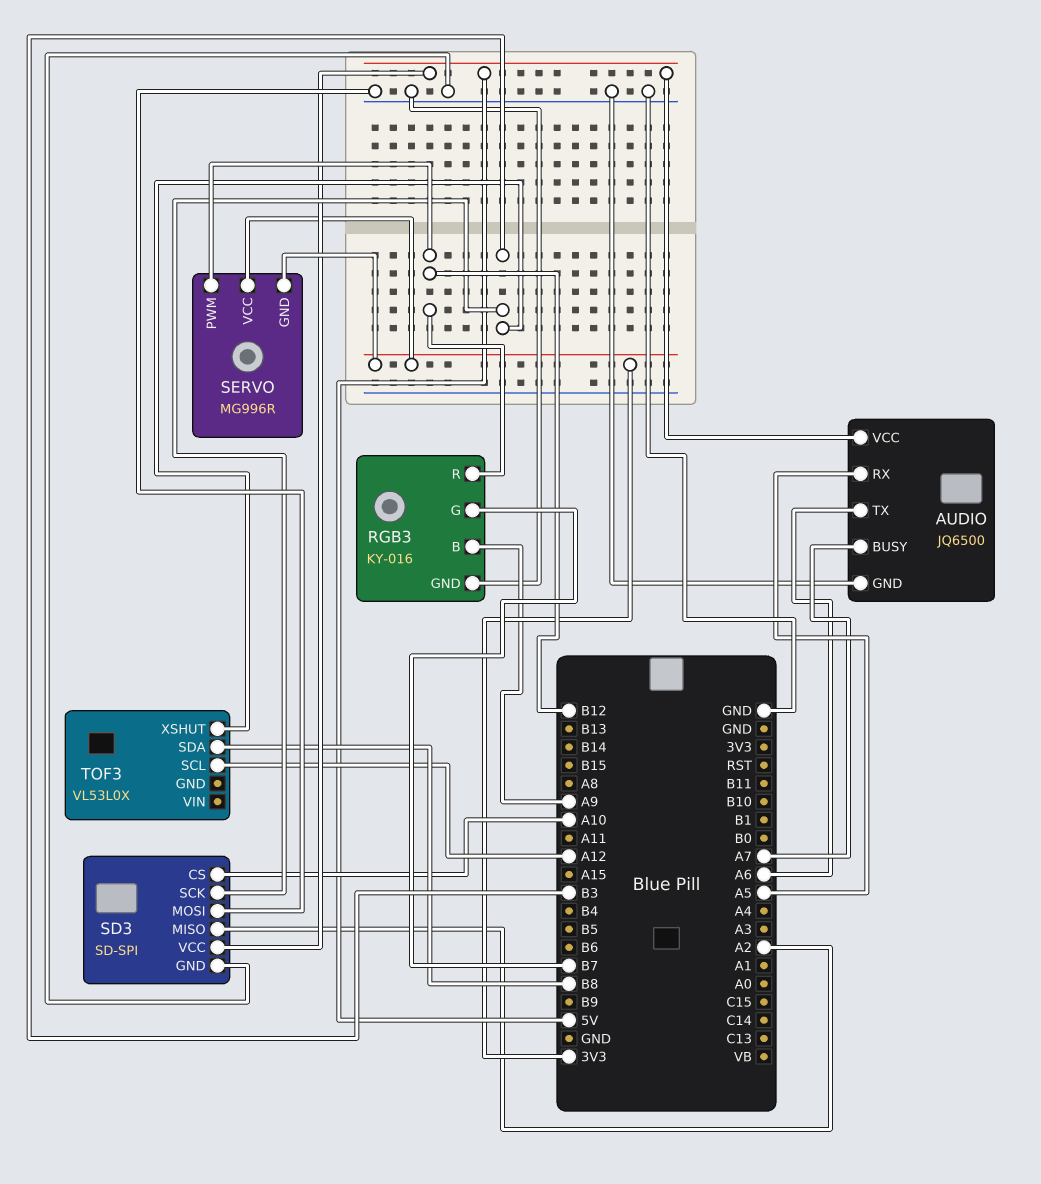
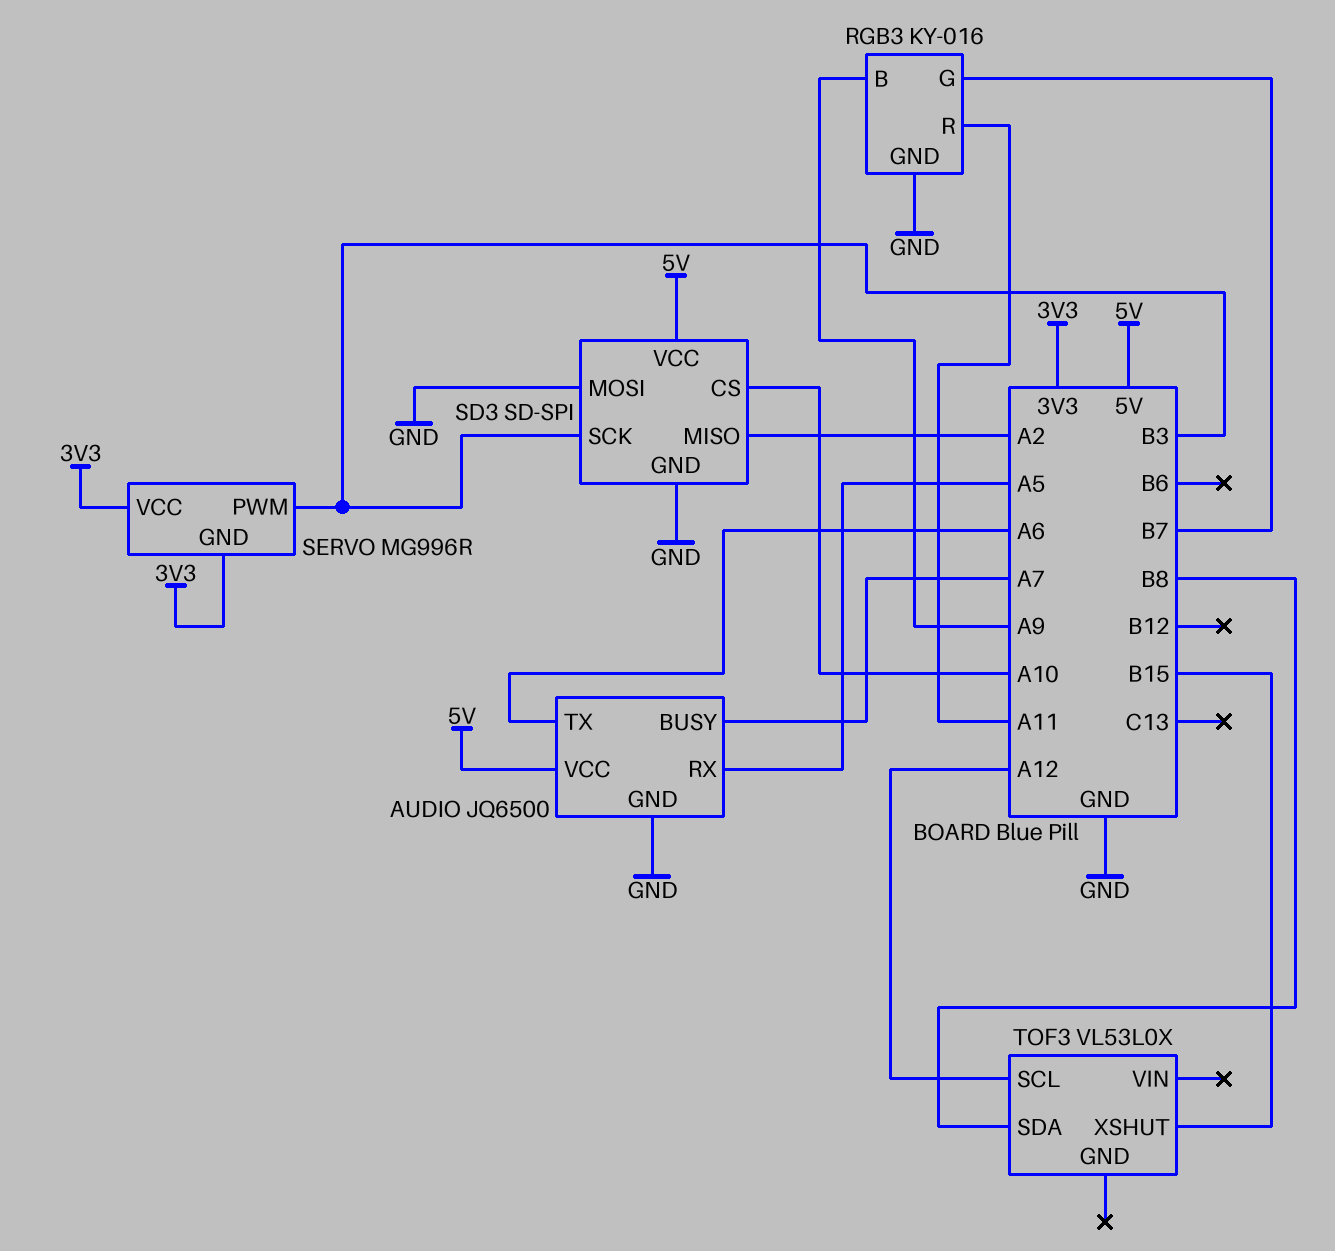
RGB3 pin R: B12 -> A11
SERVO pin PWM: B12 -> B3
TOF3 pin XSHUT: B3 -> B15

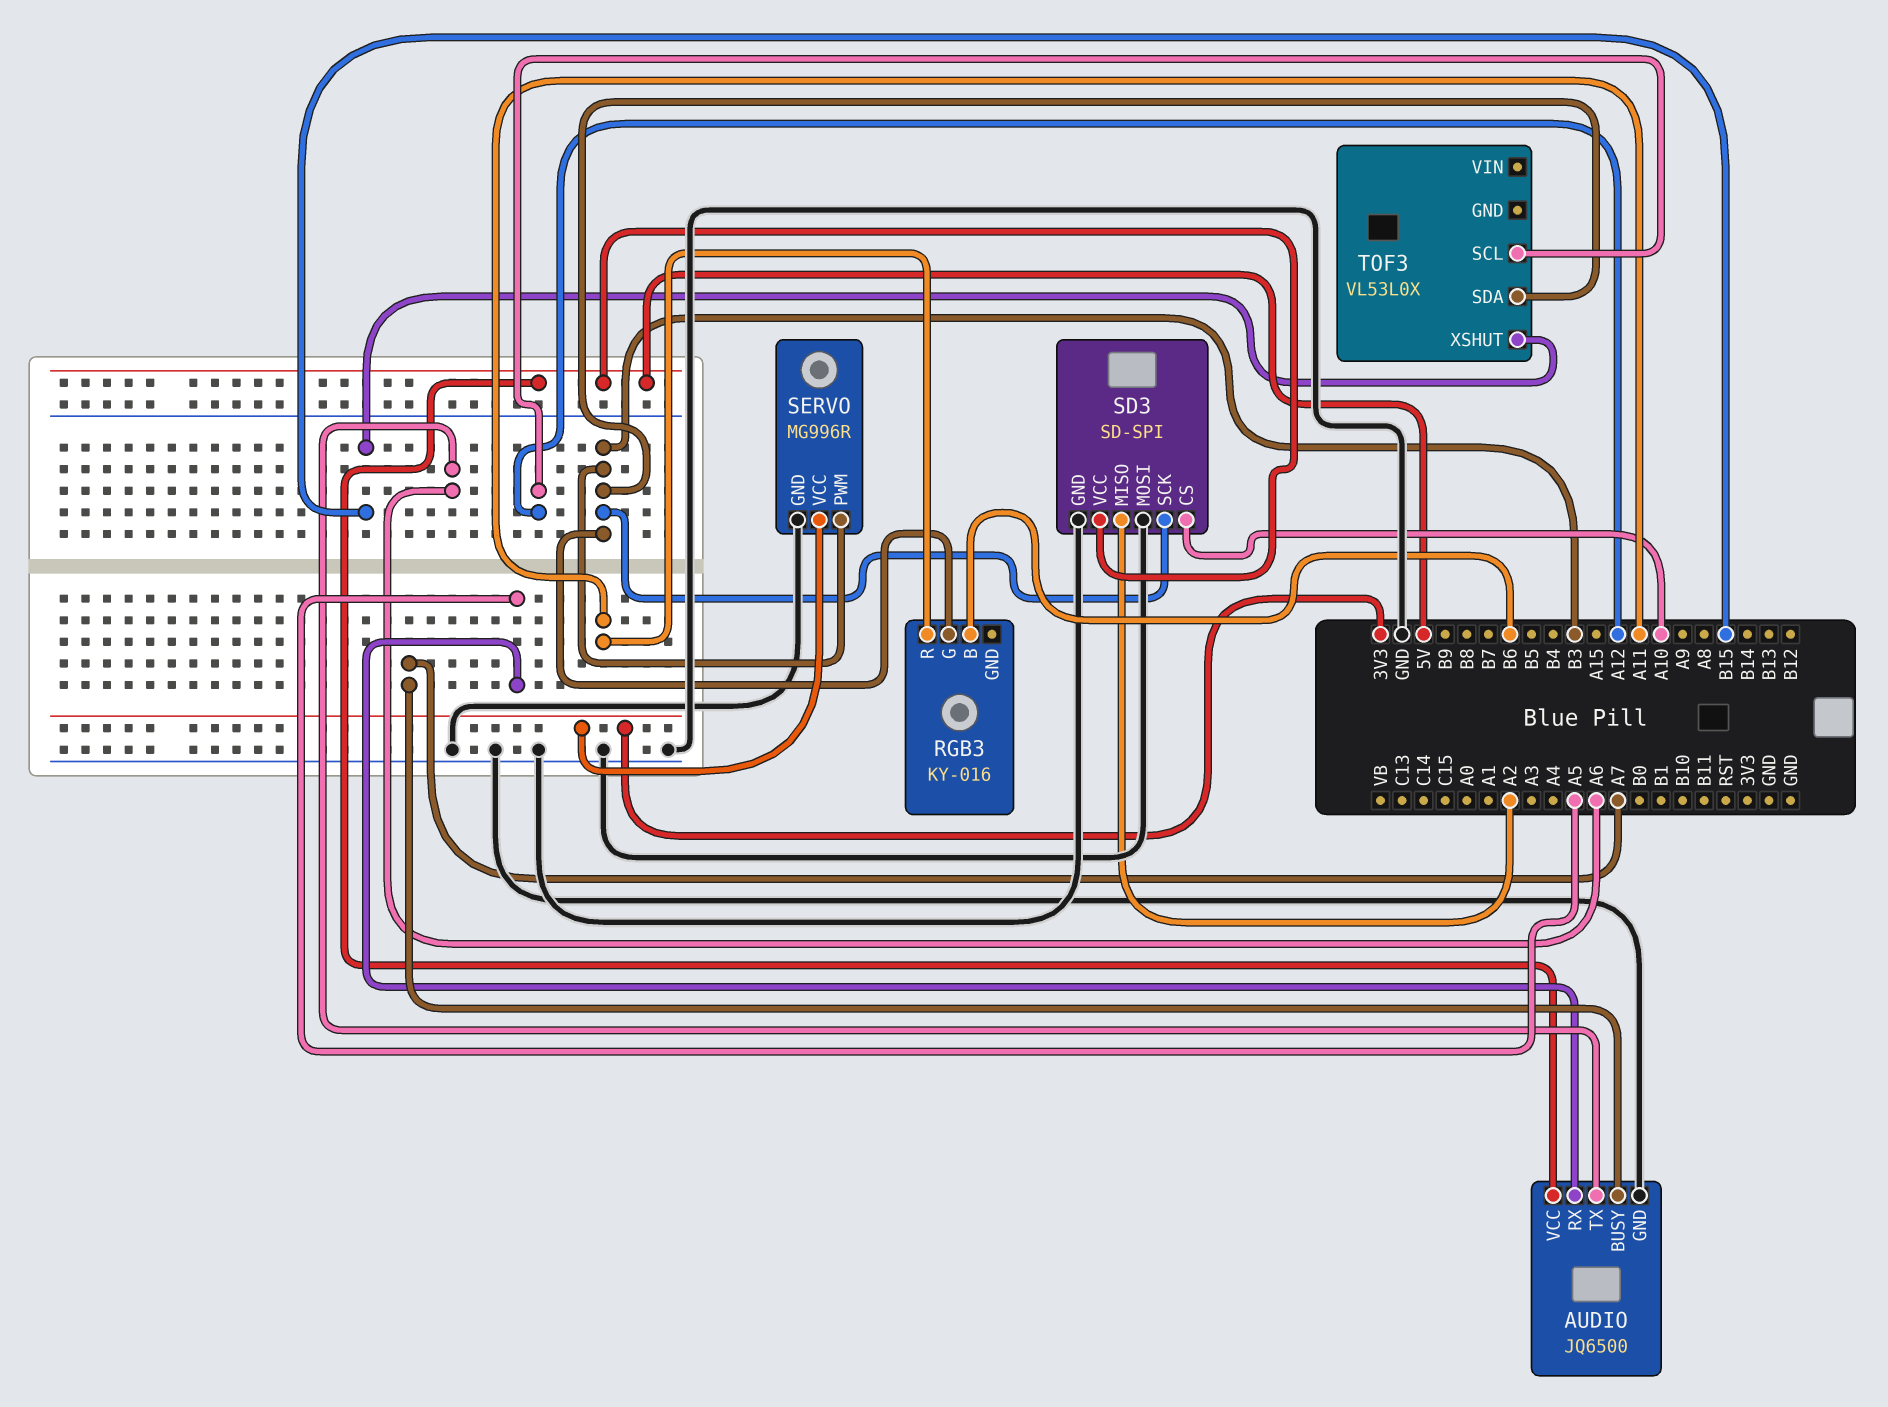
RGB3 pin B: A9 -> B6
RGB3 pin G: B7 -> B3
RGB3 pin GND: GND -> none
SERVO pin GND: 3V3 -> GND
TOF3 pin SDA: B8 -> B3

